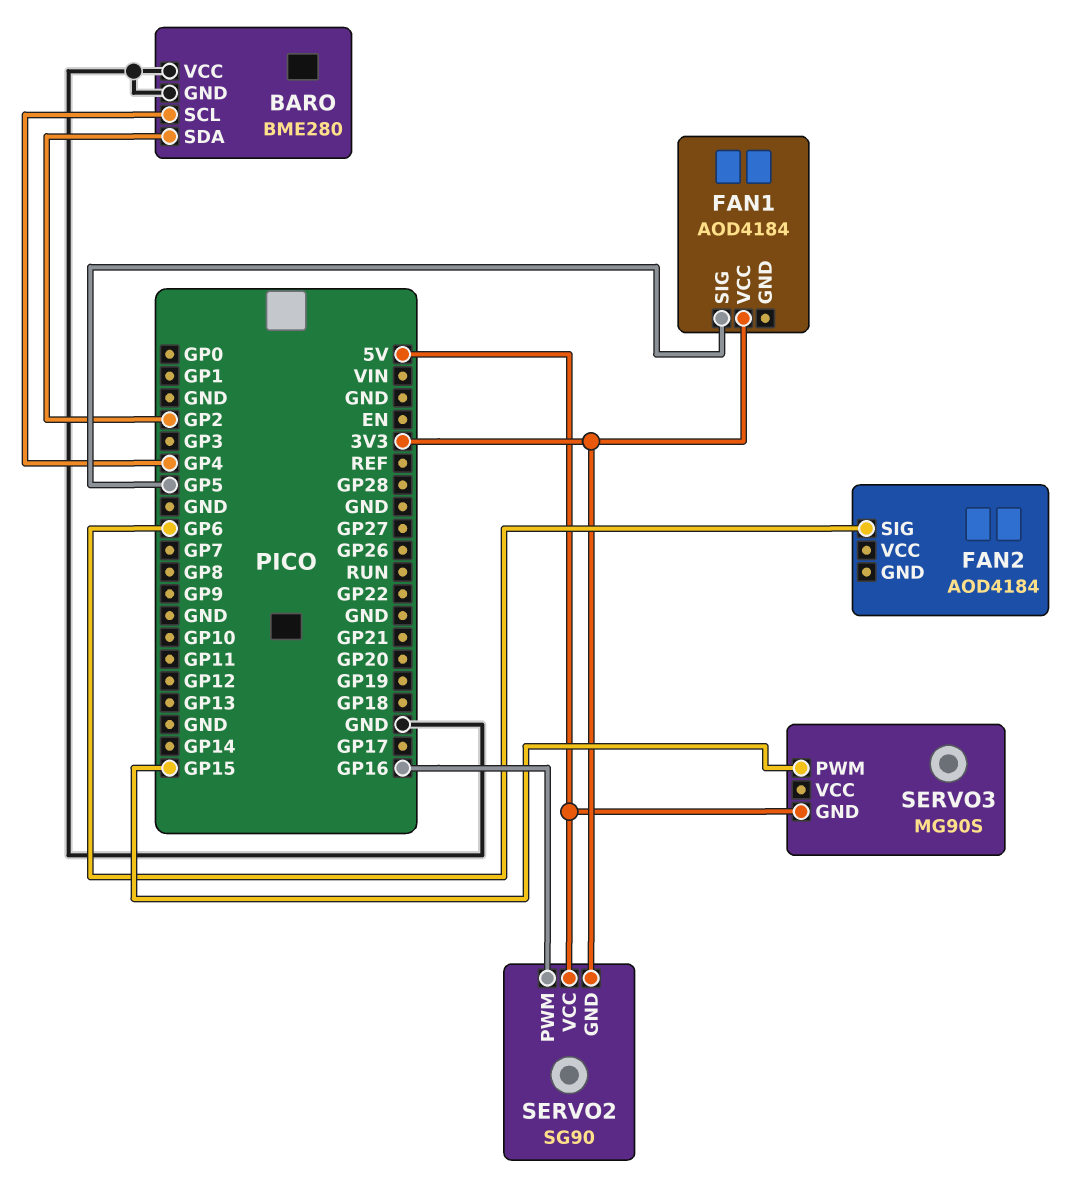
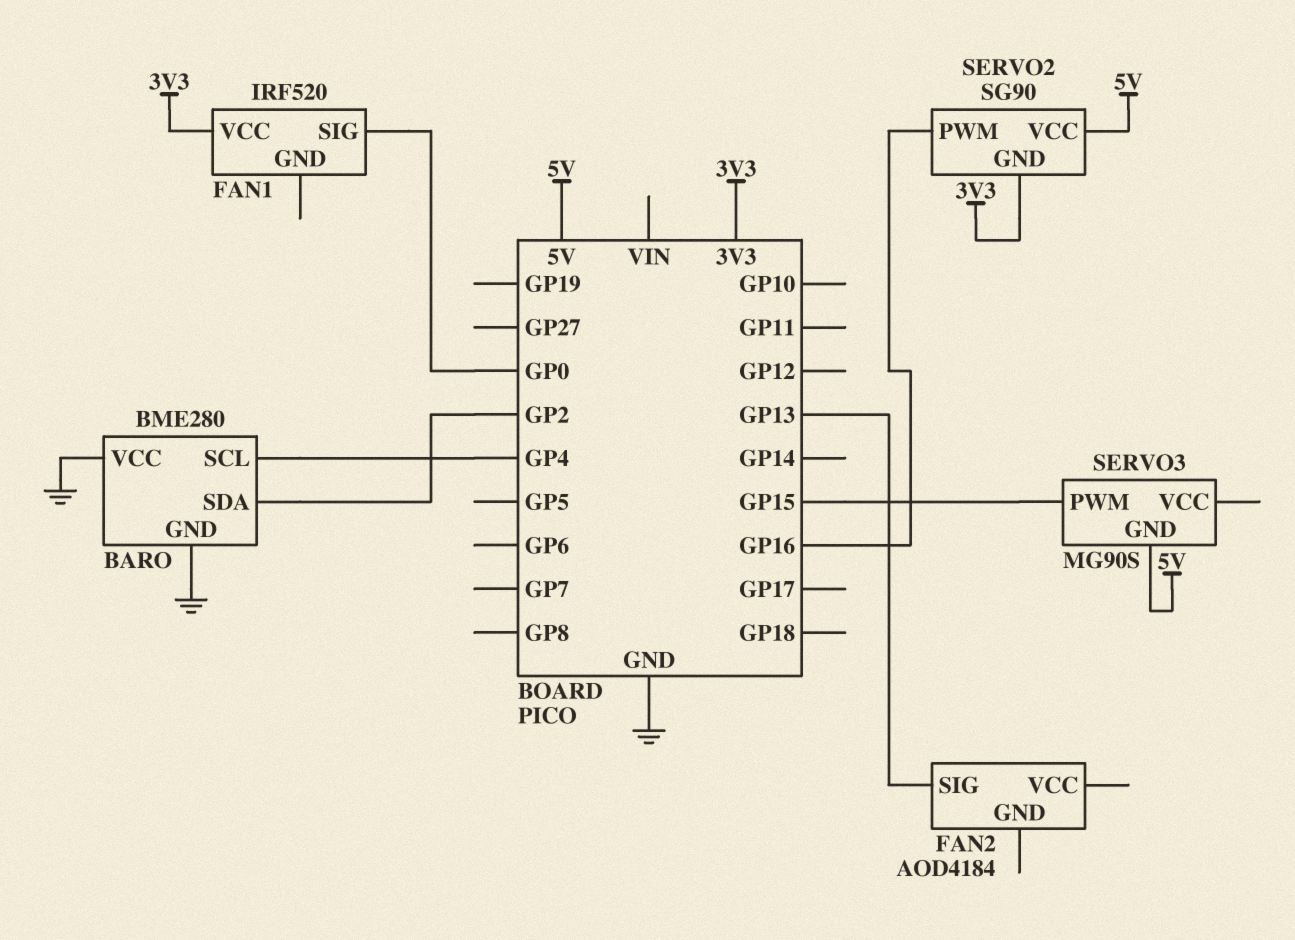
FAN1: AOD4184 -> IRF520
FAN1 pin SIG: GP5 -> GP0
FAN2 pin SIG: GP6 -> GP13

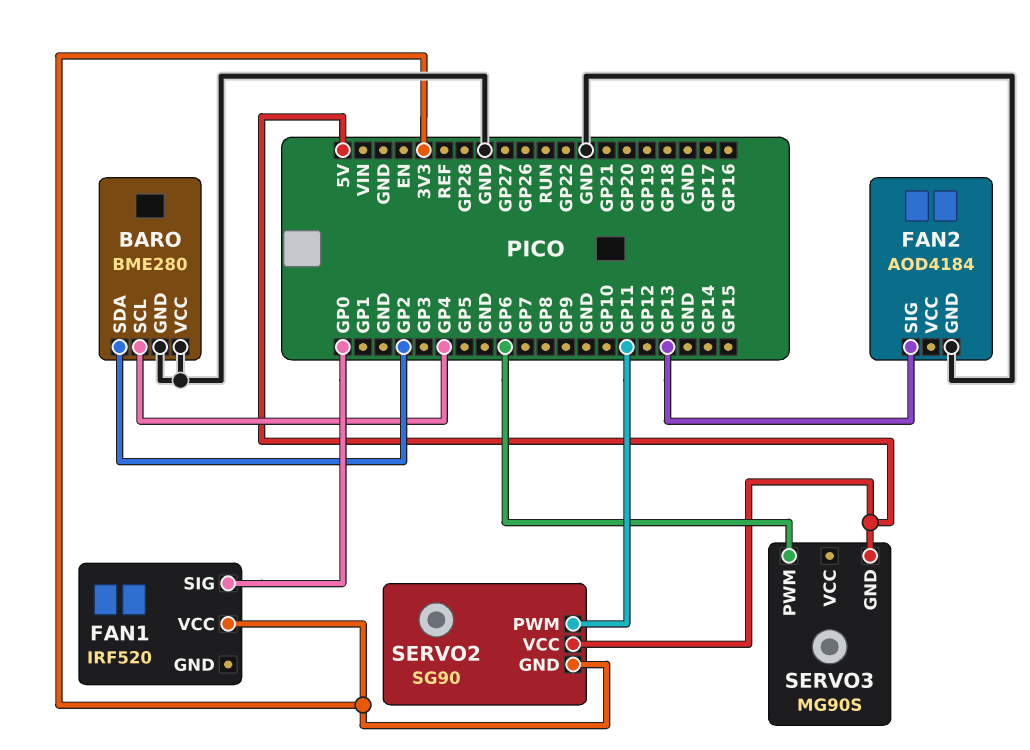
FAN2 pin GND: none -> GND
SERVO2 pin PWM: GP16 -> GP11
SERVO3 pin PWM: GP15 -> GP6

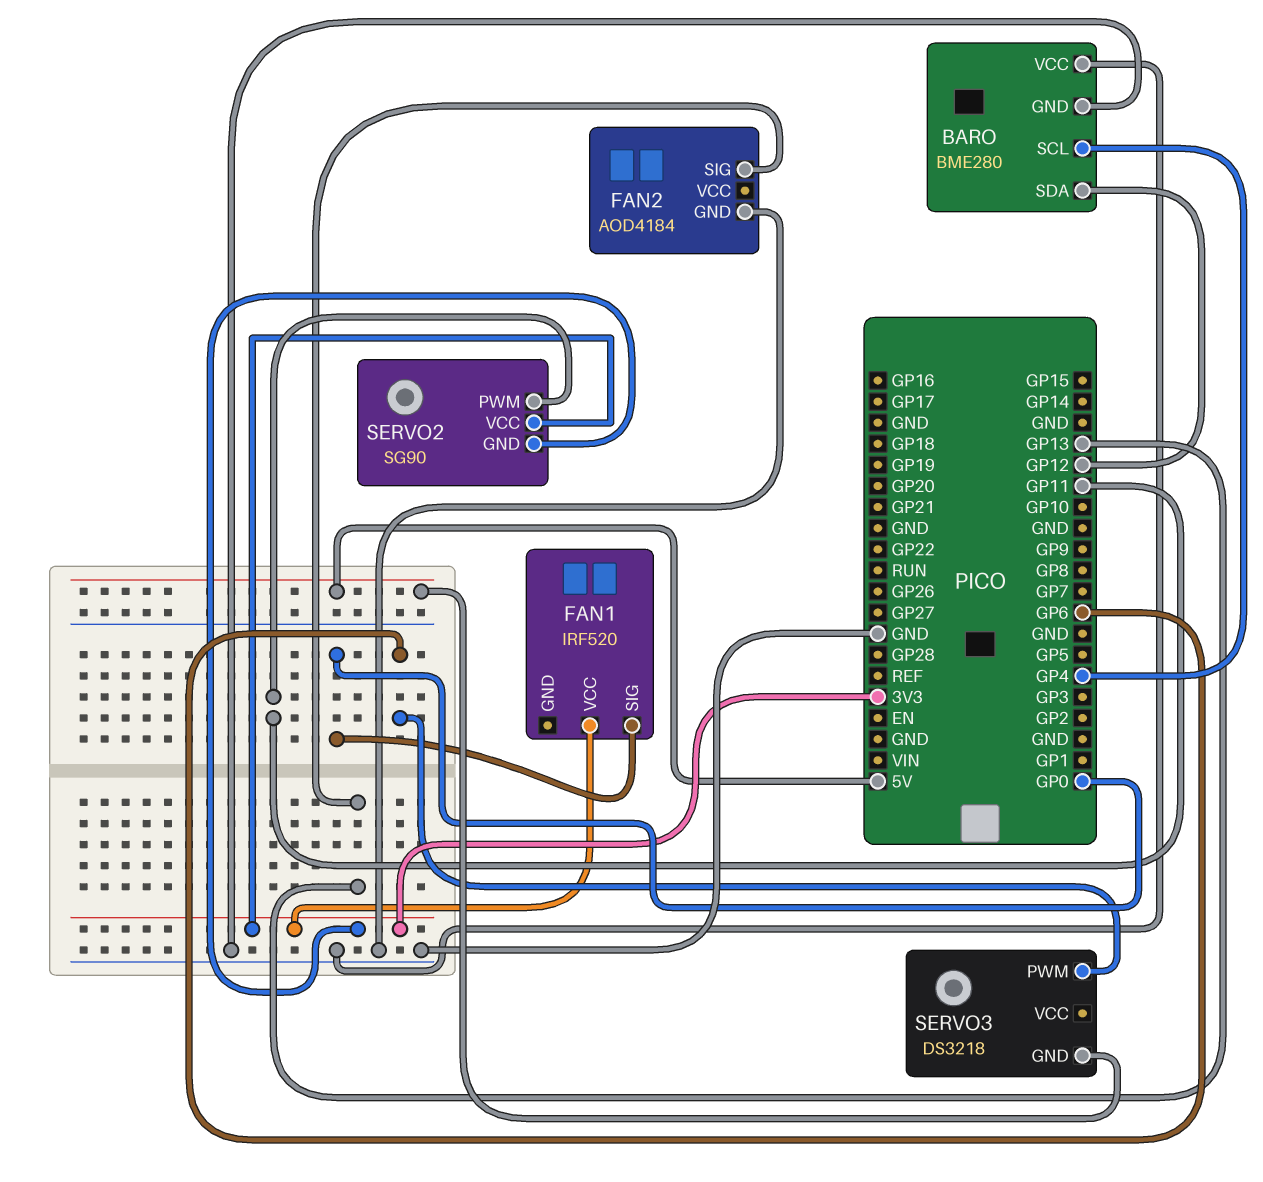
BARO pin SDA: GP2 -> GP12
SERVO2 pin VCC: 5V -> 3V3
SERVO3: MG90S -> DS3218

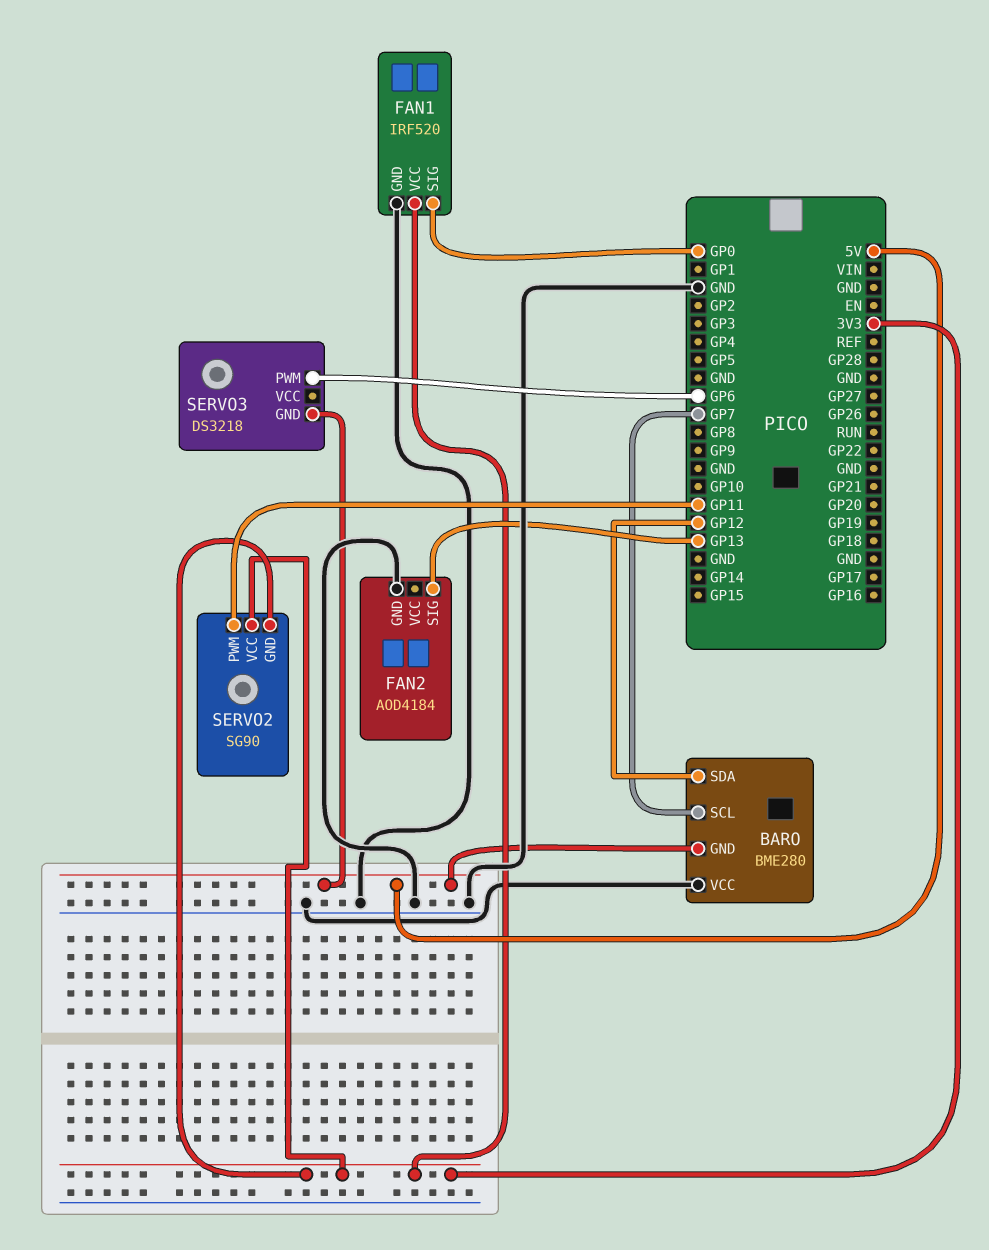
BARO pin GND: GND -> 5V
BARO pin SCL: GP4 -> GP7
FAN1 pin GND: none -> GND

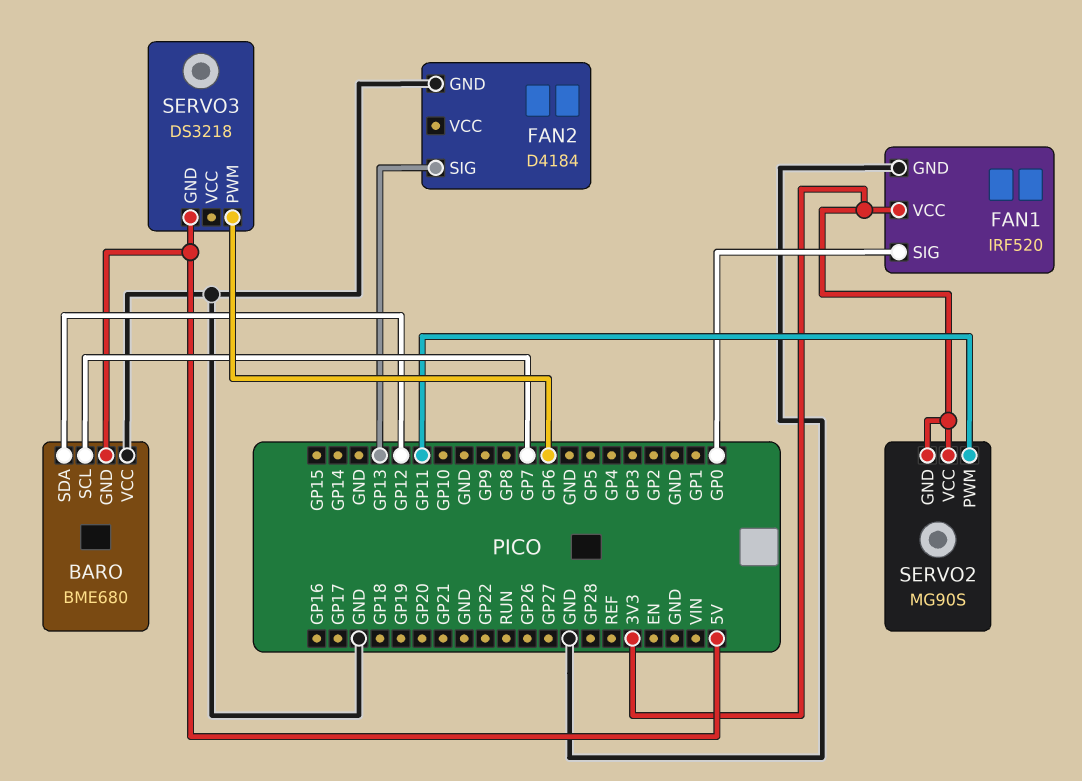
BARO: BME280 -> BME680
FAN2: AOD4184 -> D4184
SERVO2: SG90 -> MG90S

